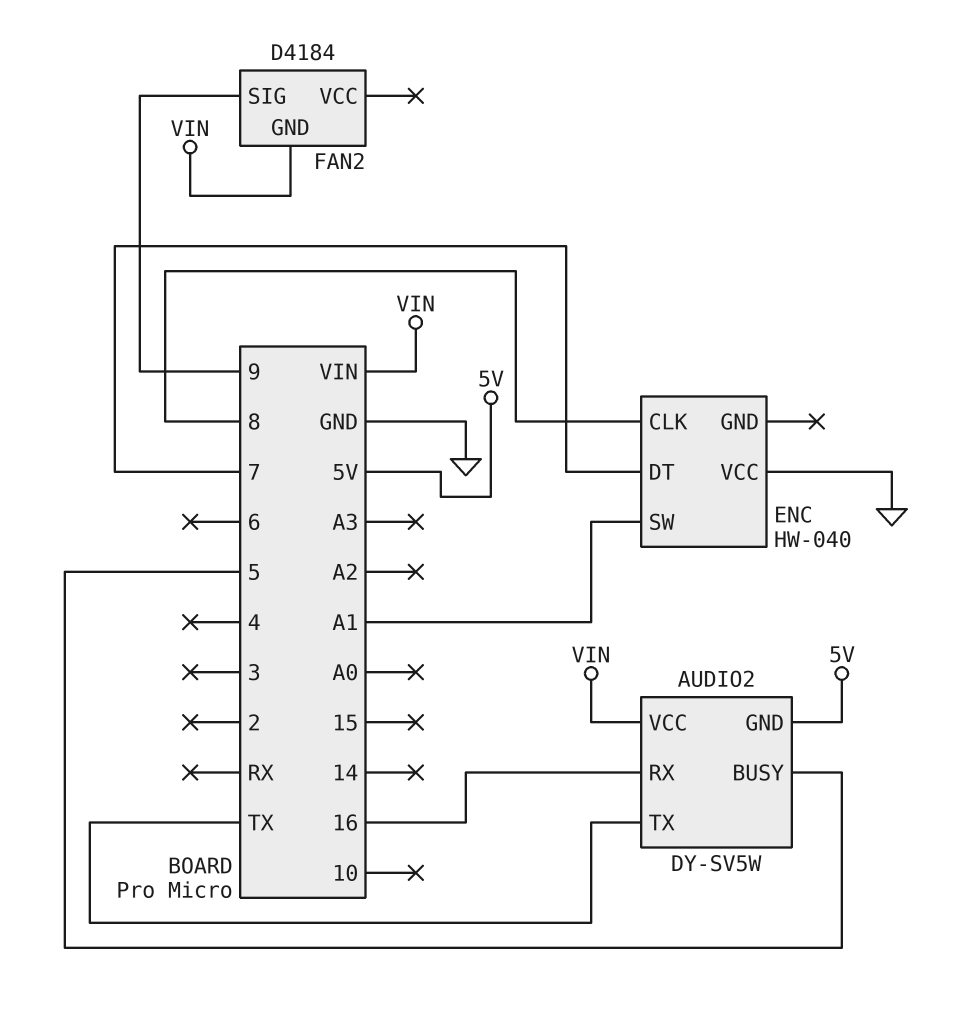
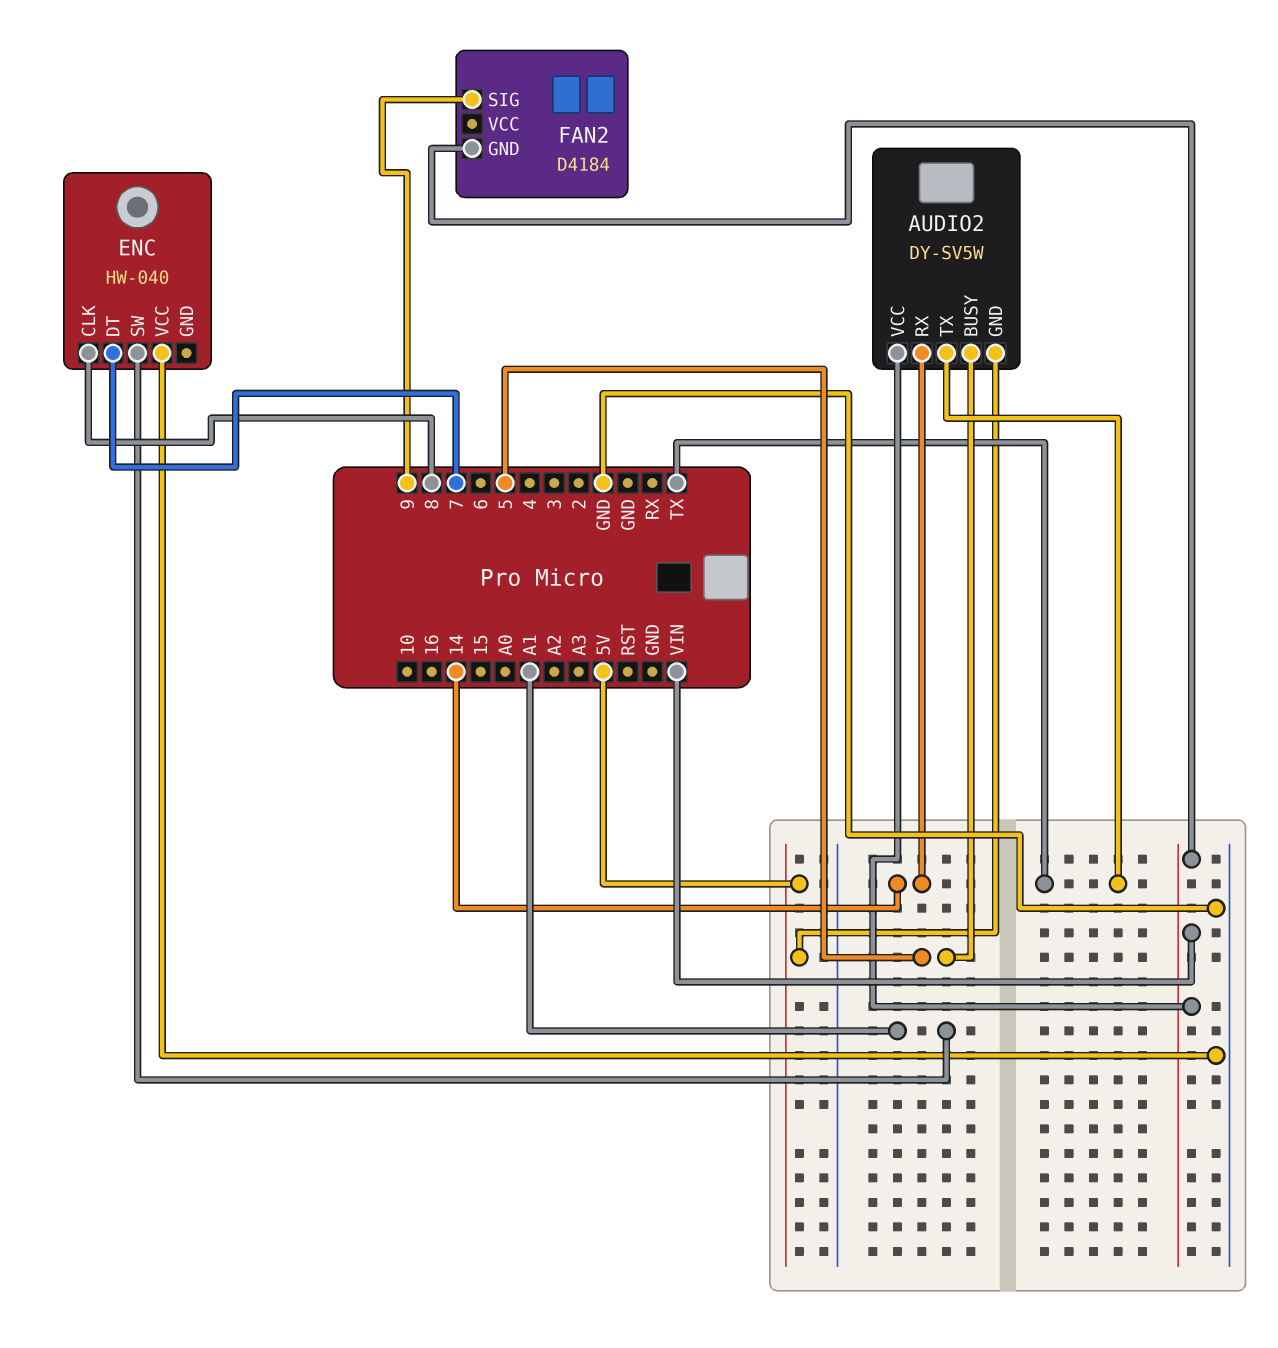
AUDIO2 pin RX: 16 -> 14

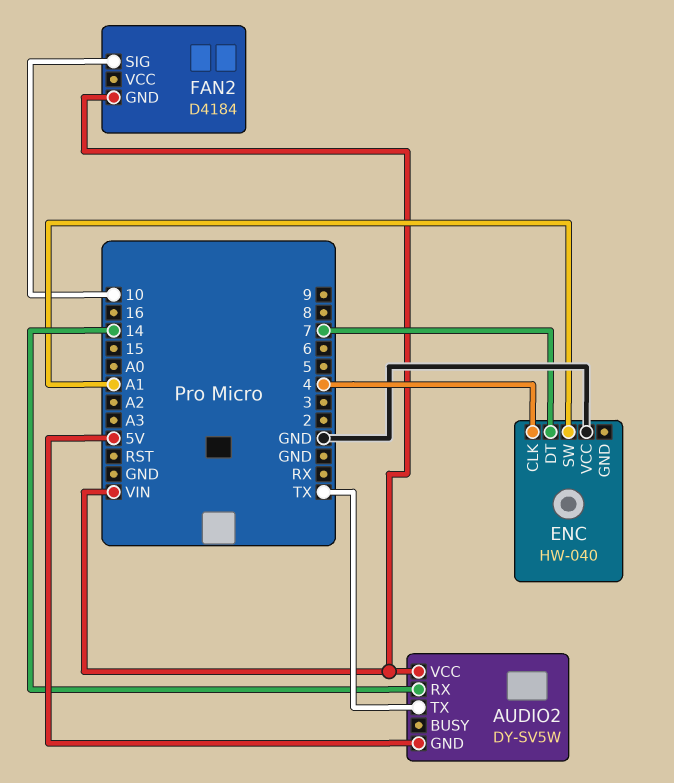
AUDIO2 pin BUSY: 5 -> none
ENC pin CLK: 8 -> 4
FAN2 pin SIG: 9 -> 10

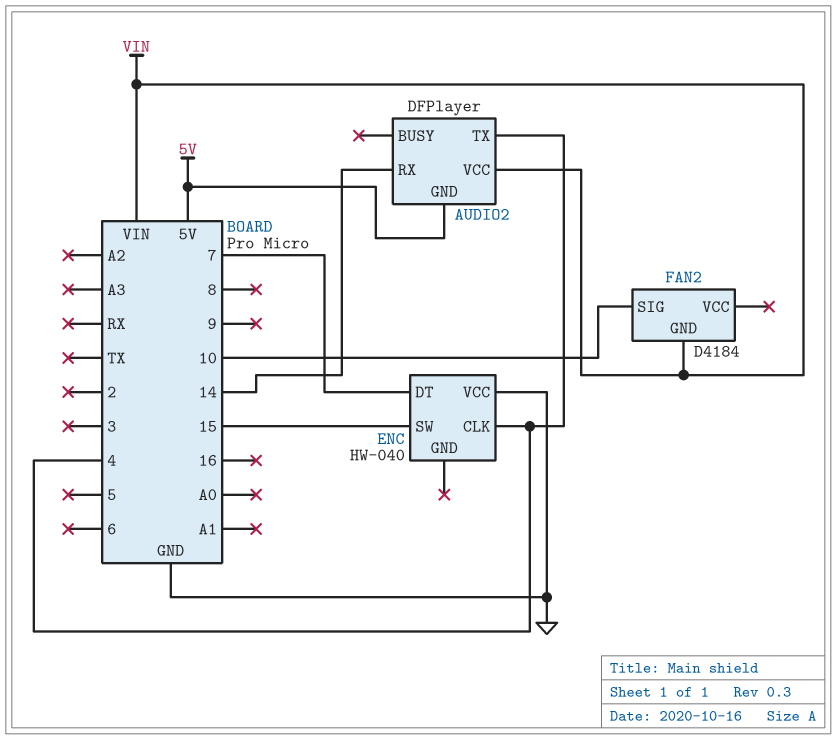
AUDIO2: DY-SV5W -> DFPlayer
AUDIO2 pin TX: TX -> 4
ENC pin SW: A1 -> 15

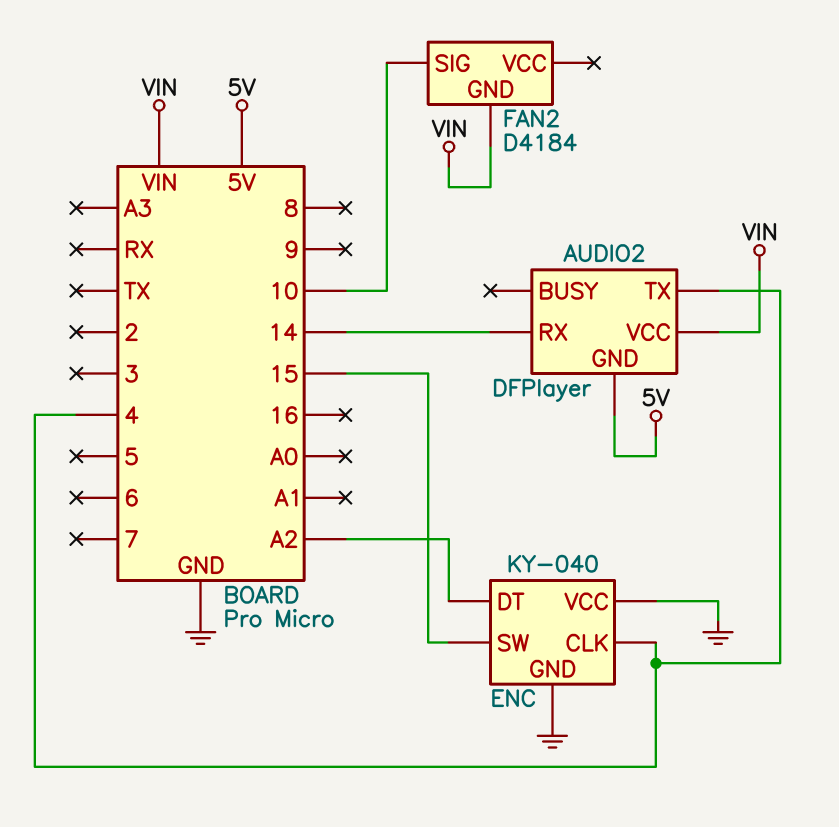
ENC: HW-040 -> KY-040
ENC pin DT: 7 -> A2
ENC pin GND: none -> GND

